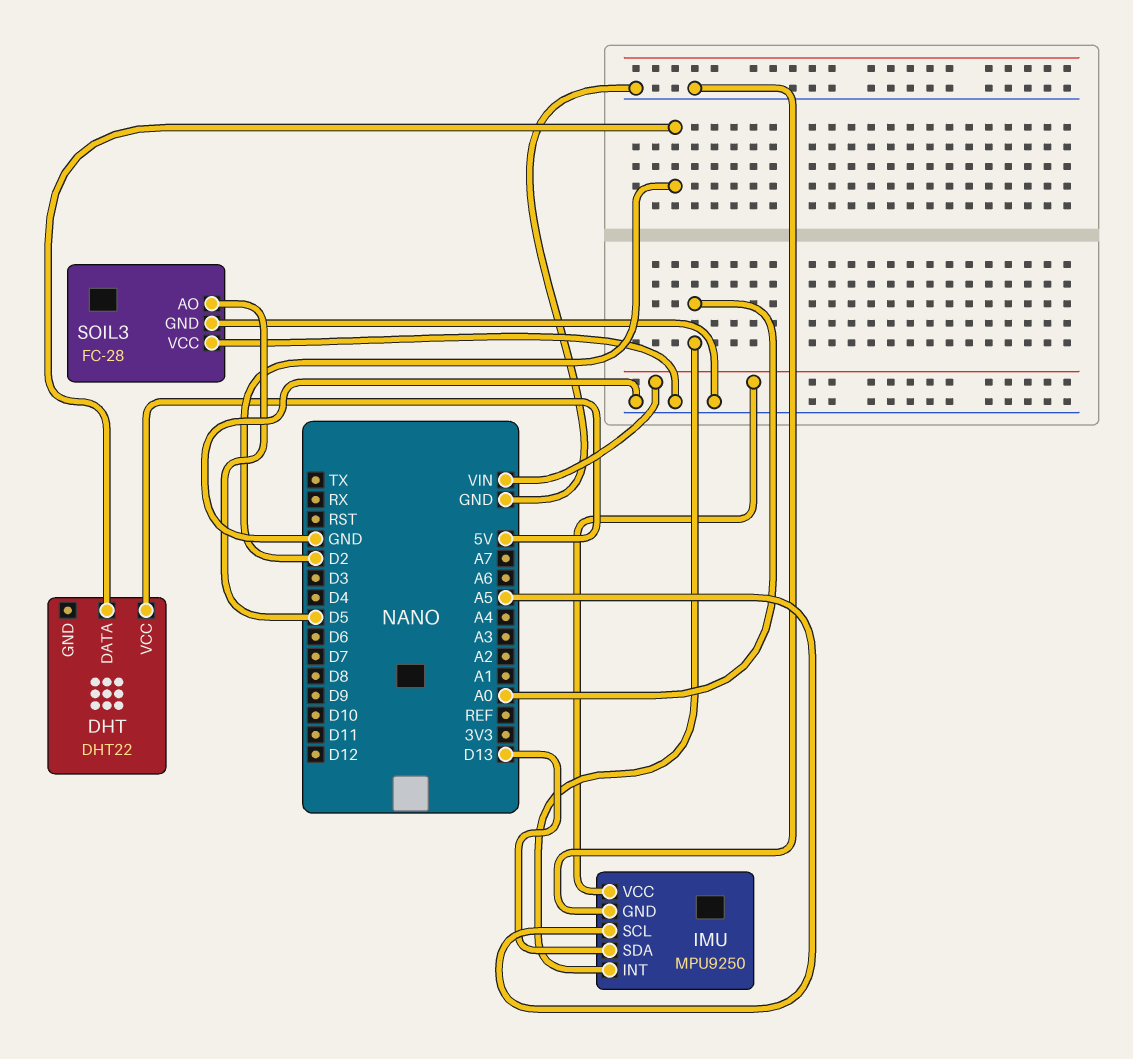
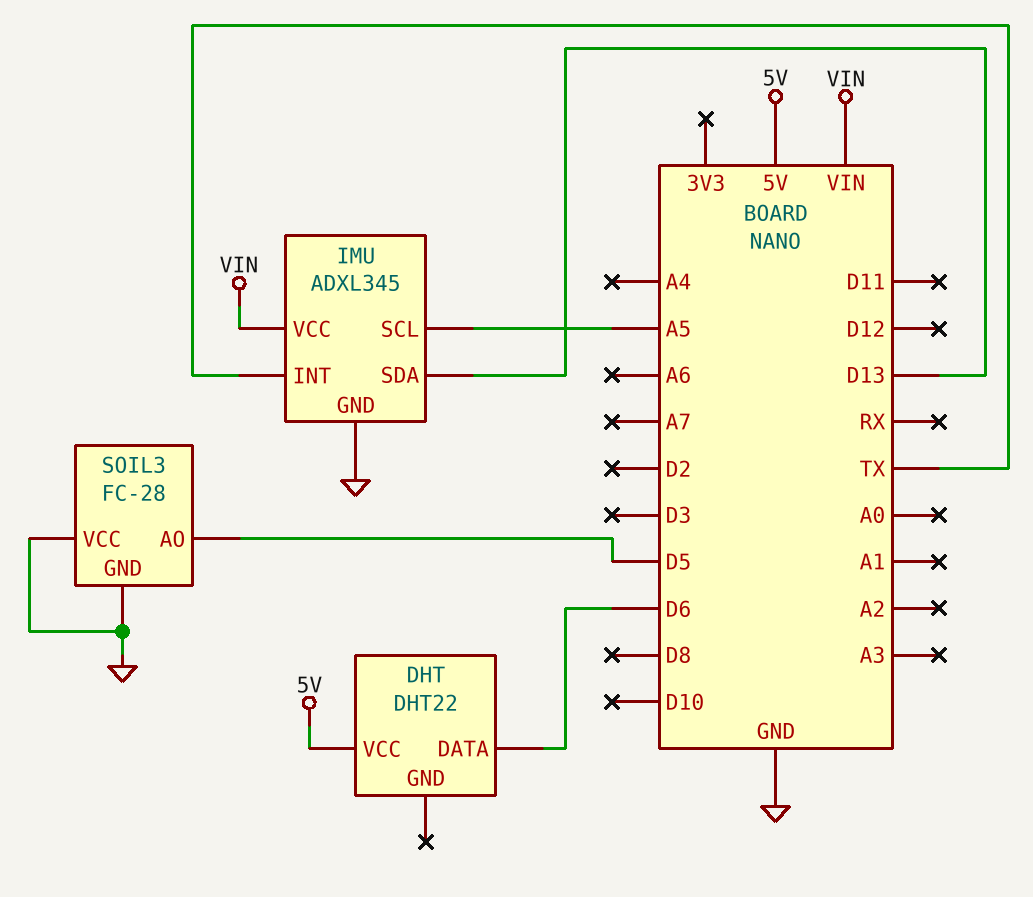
DHT pin DATA: D2 -> D6
IMU: MPU9250 -> ADXL345
IMU pin INT: A0 -> TX

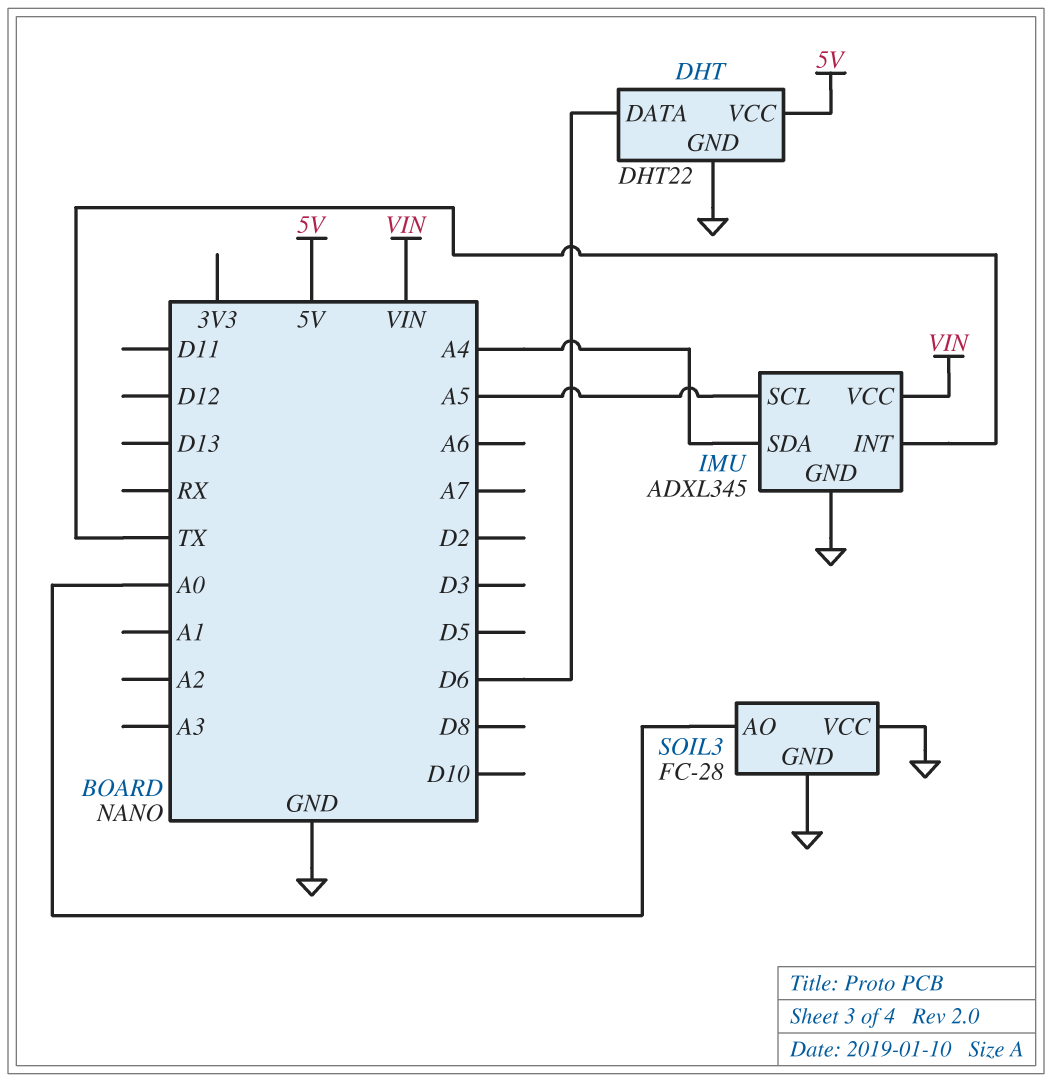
DHT pin GND: none -> GND
IMU pin SDA: D13 -> A4
SOIL3 pin AO: D5 -> A0

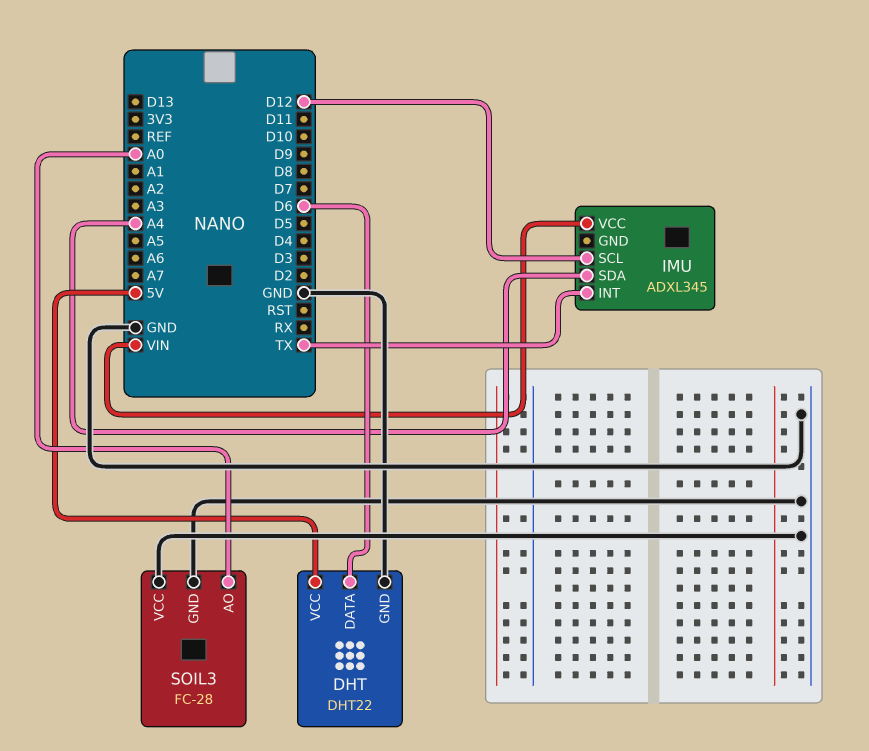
IMU pin GND: GND -> none
IMU pin SCL: A5 -> D12

